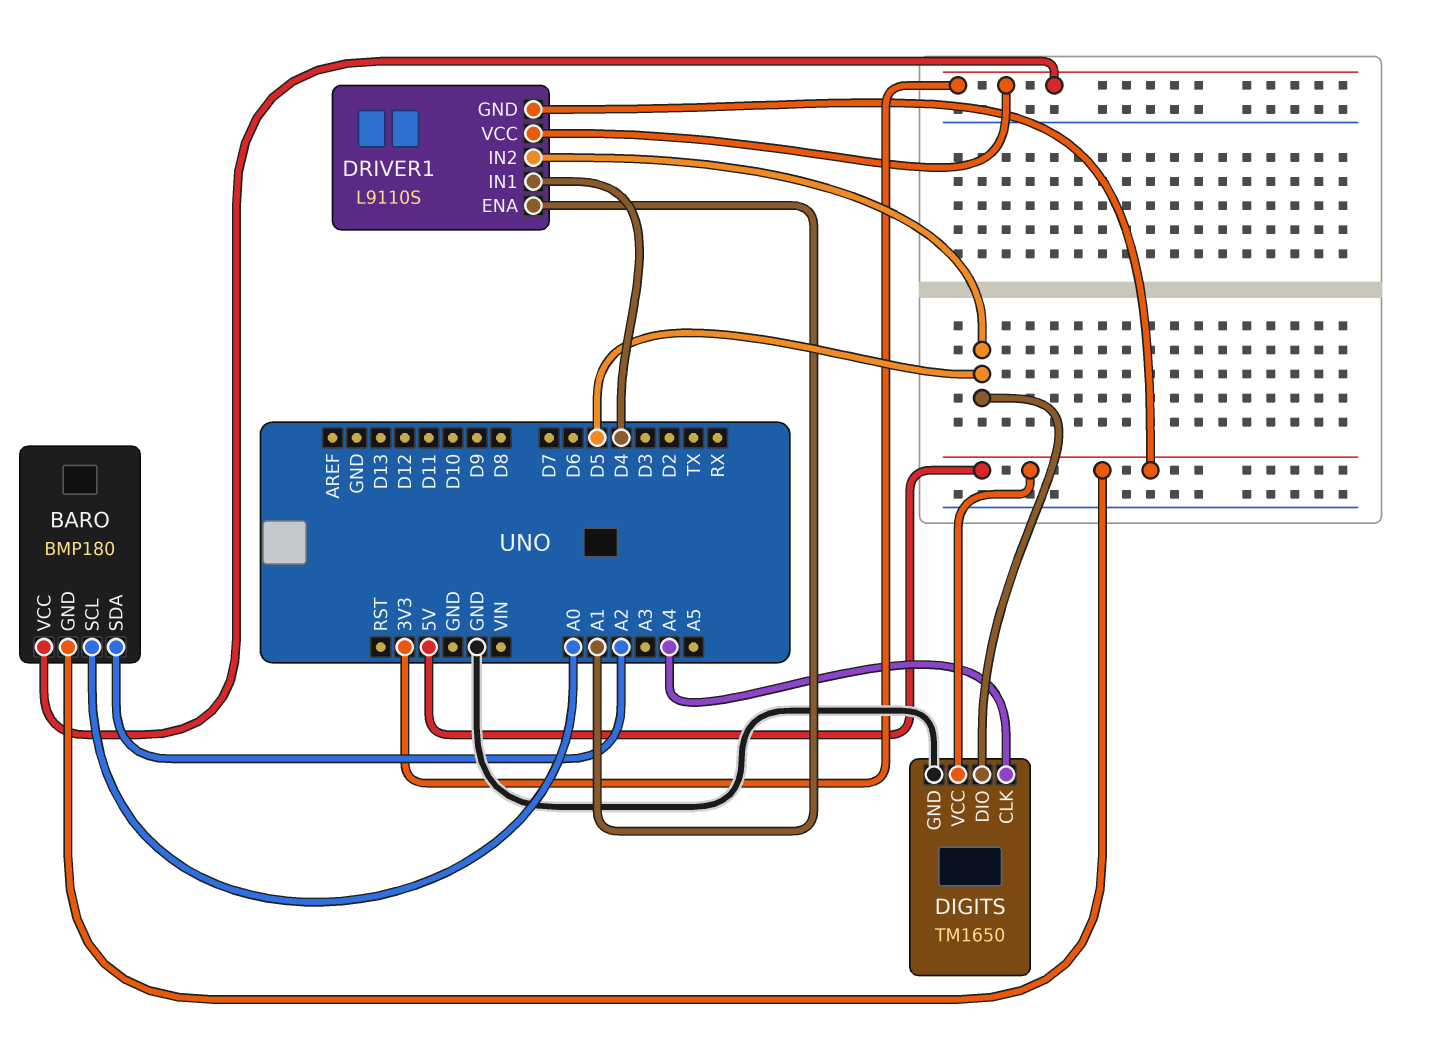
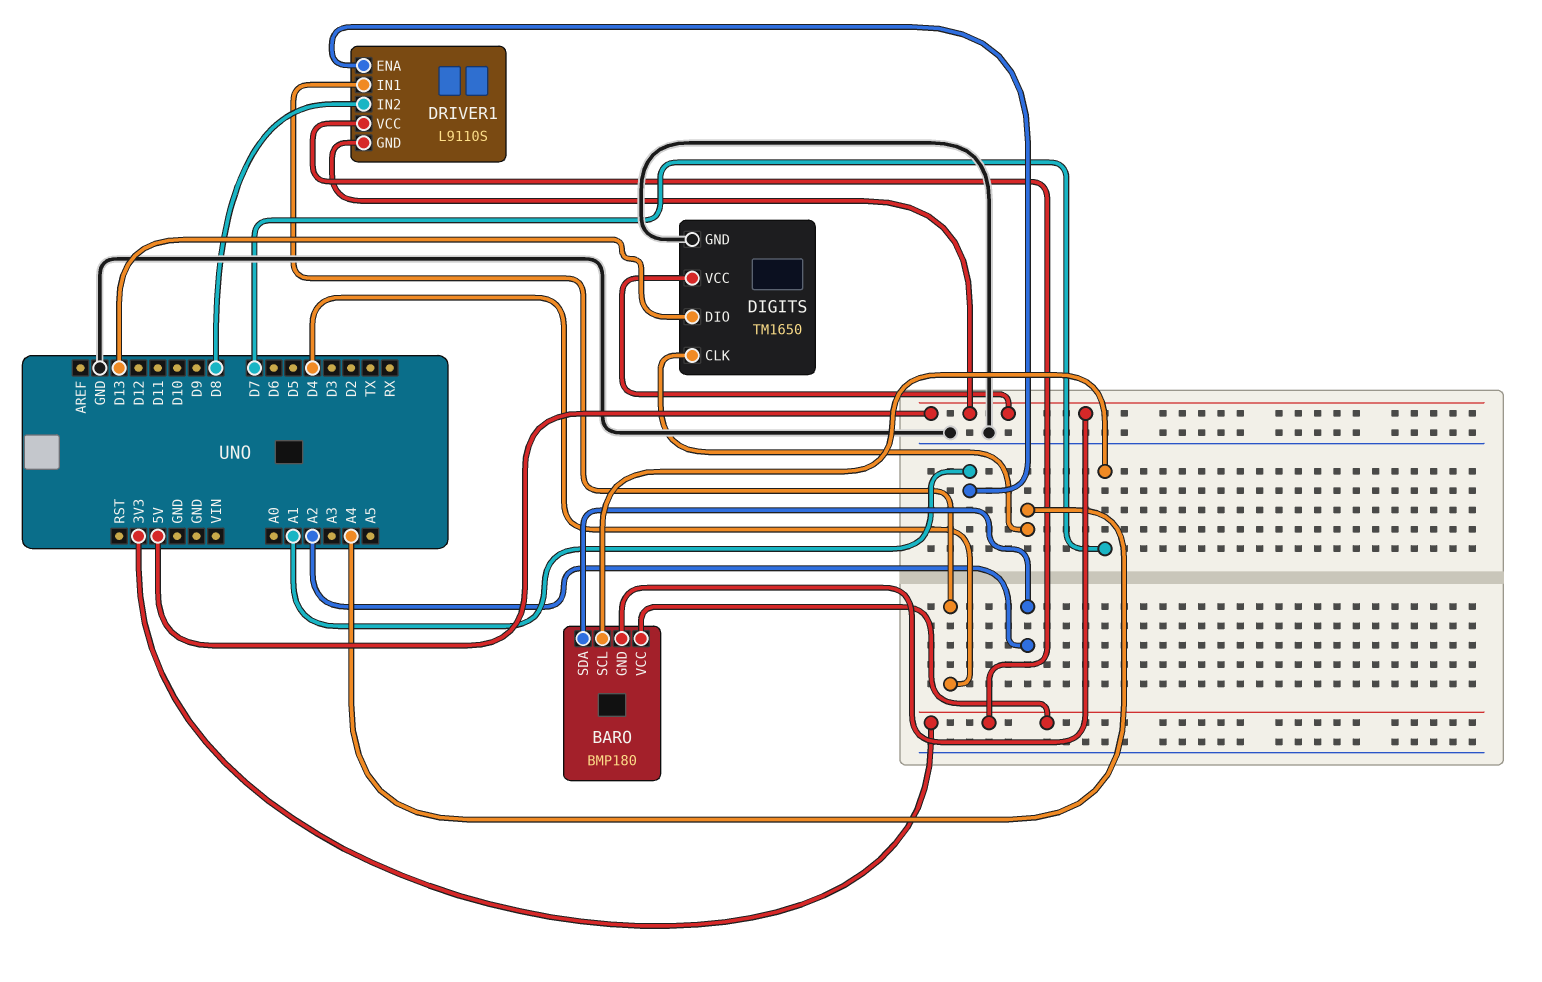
BARO pin SCL: A0 -> D7
DIGITS pin DIO: D5 -> D13
DRIVER1 pin IN2: D5 -> D8

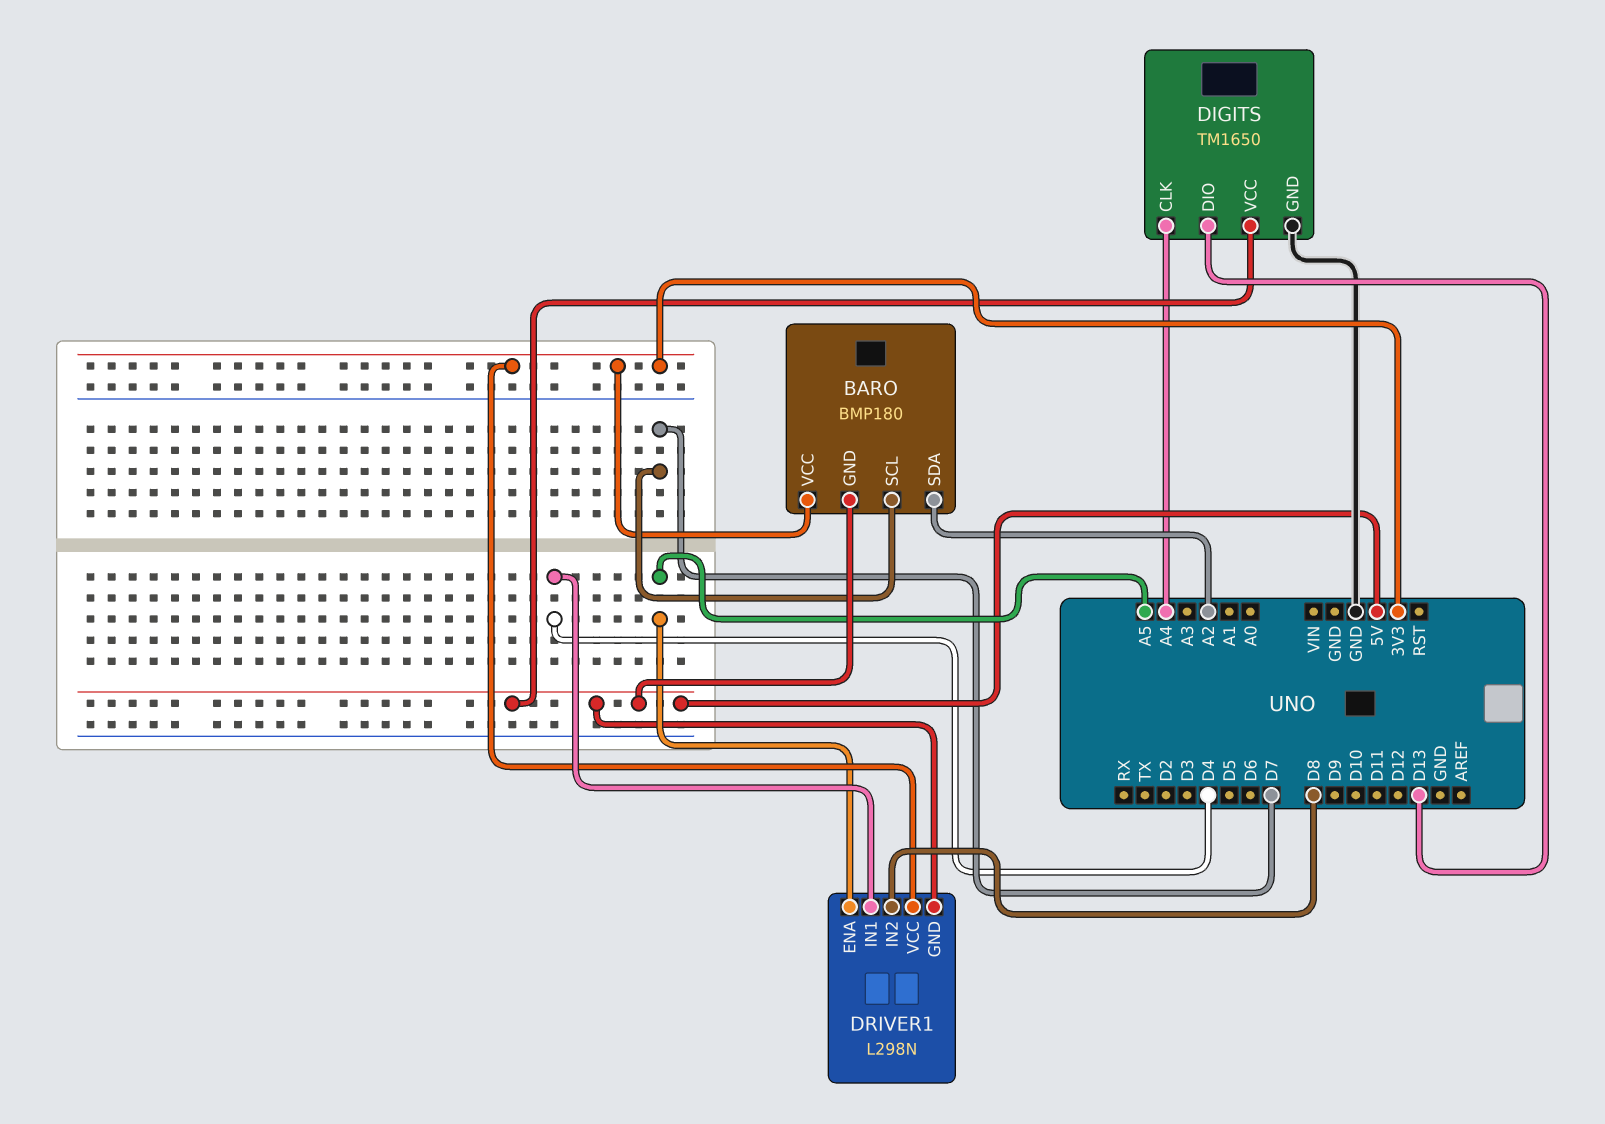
DRIVER1: L9110S -> L298N
DRIVER1 pin ENA: A1 -> A5

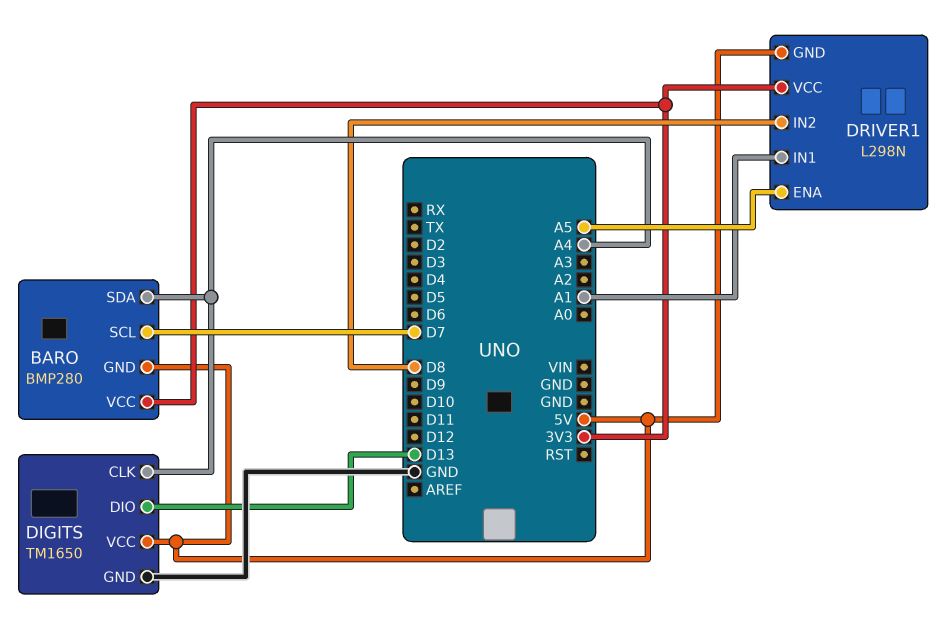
BARO: BMP180 -> BMP280
BARO pin SDA: A2 -> A4
DRIVER1 pin IN1: D4 -> A1

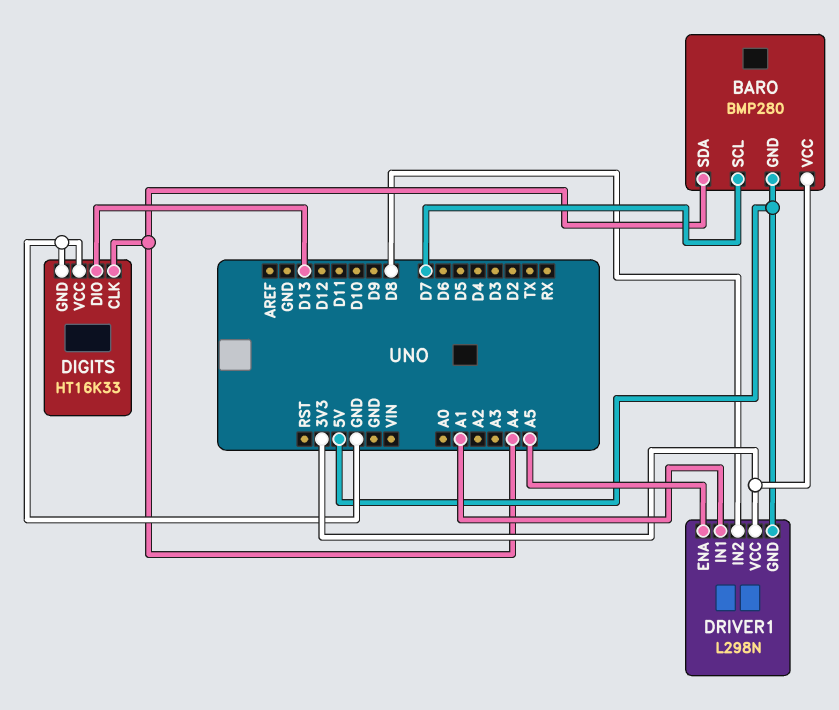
DIGITS: TM1650 -> HT16K33
DIGITS pin VCC: 5V -> GND

